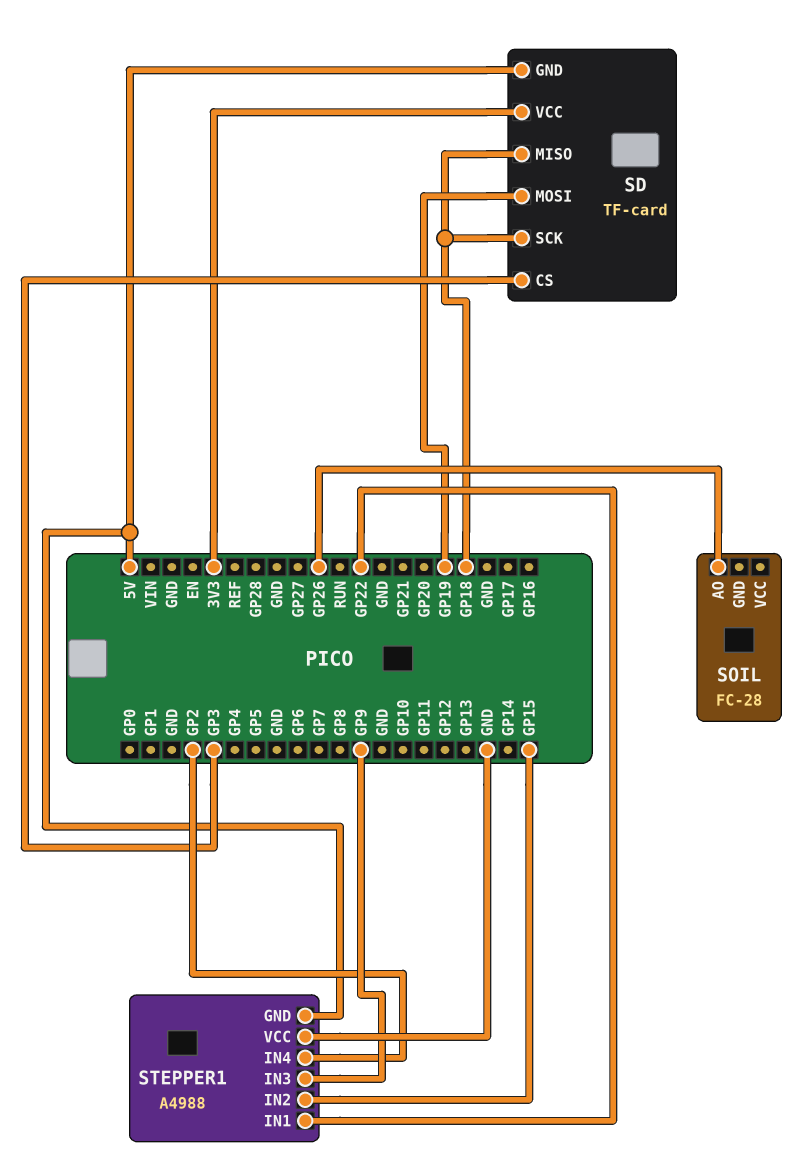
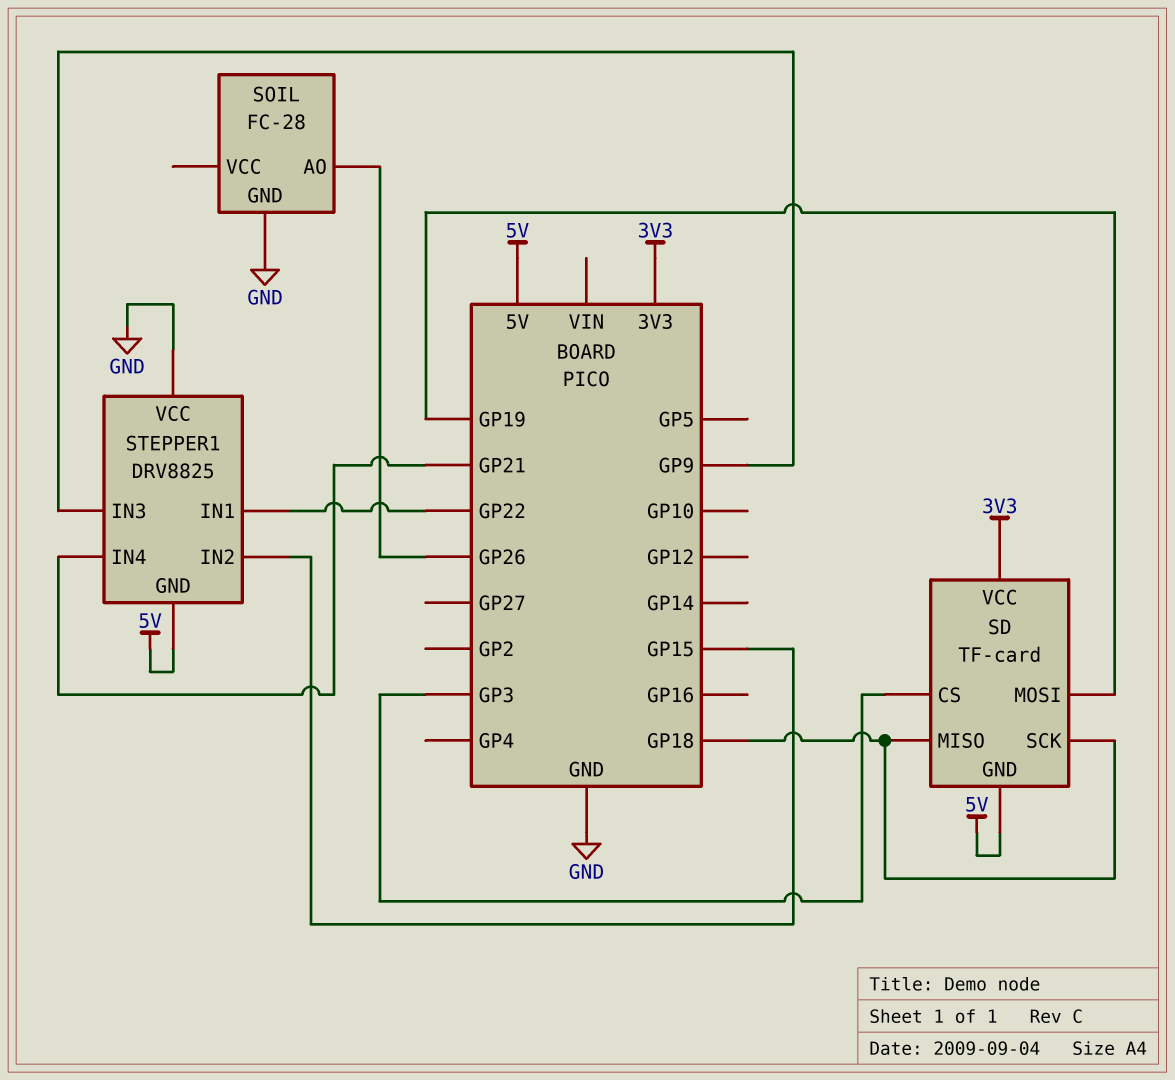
SOIL pin GND: none -> GND
STEPPER1: A4988 -> DRV8825
STEPPER1 pin IN4: GP2 -> GP21

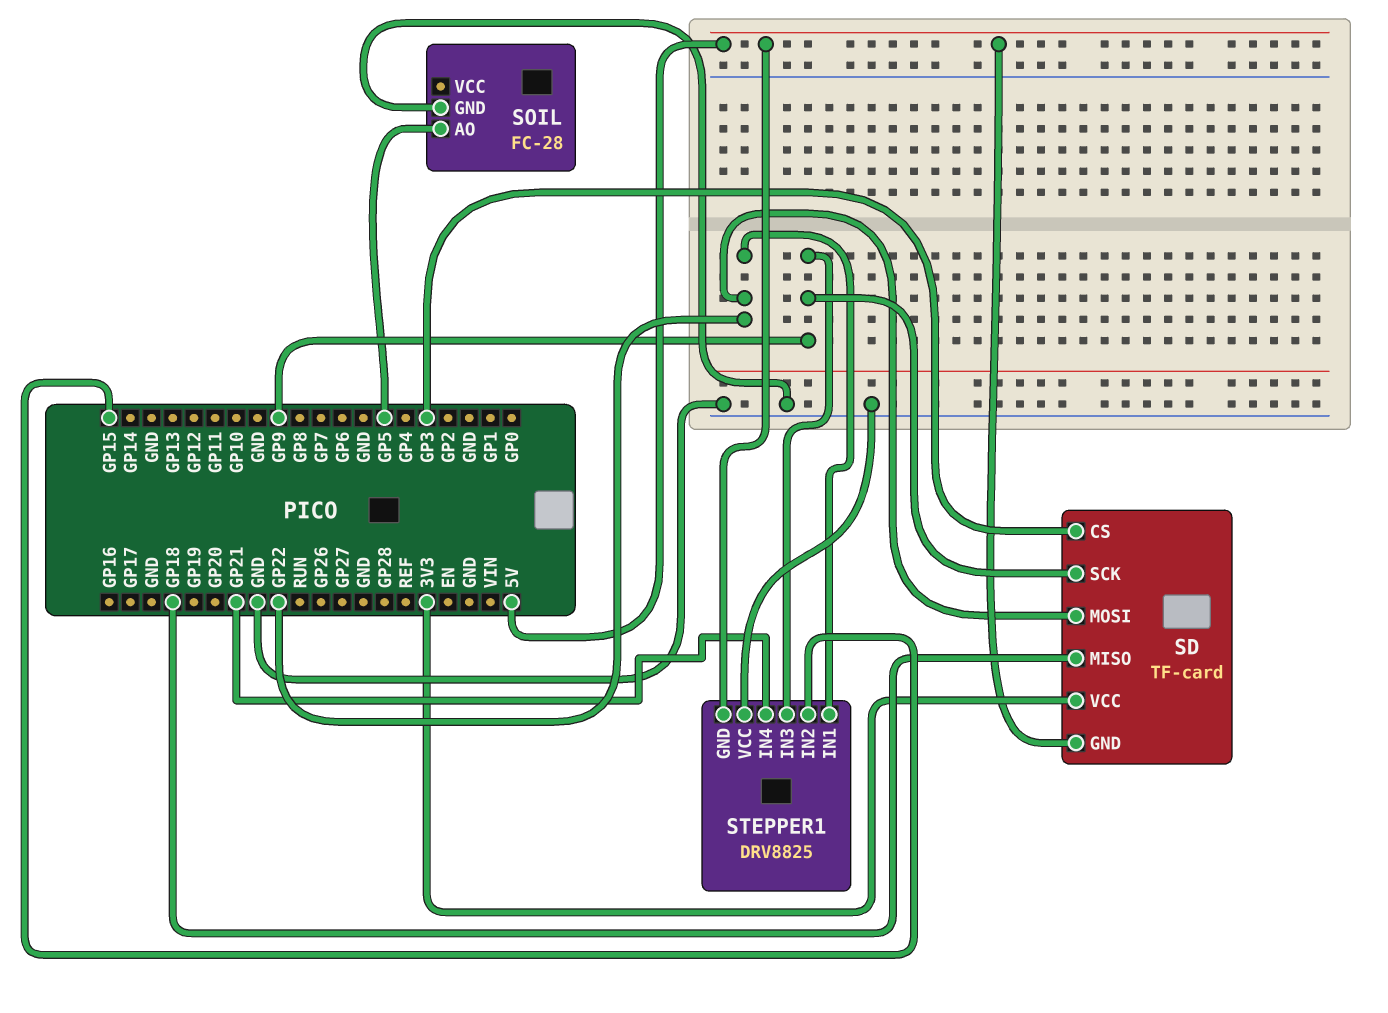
SD pin MOSI: GP19 -> GP22
SD pin SCK: GP18 -> GP9
SOIL pin AO: GP26 -> GP5

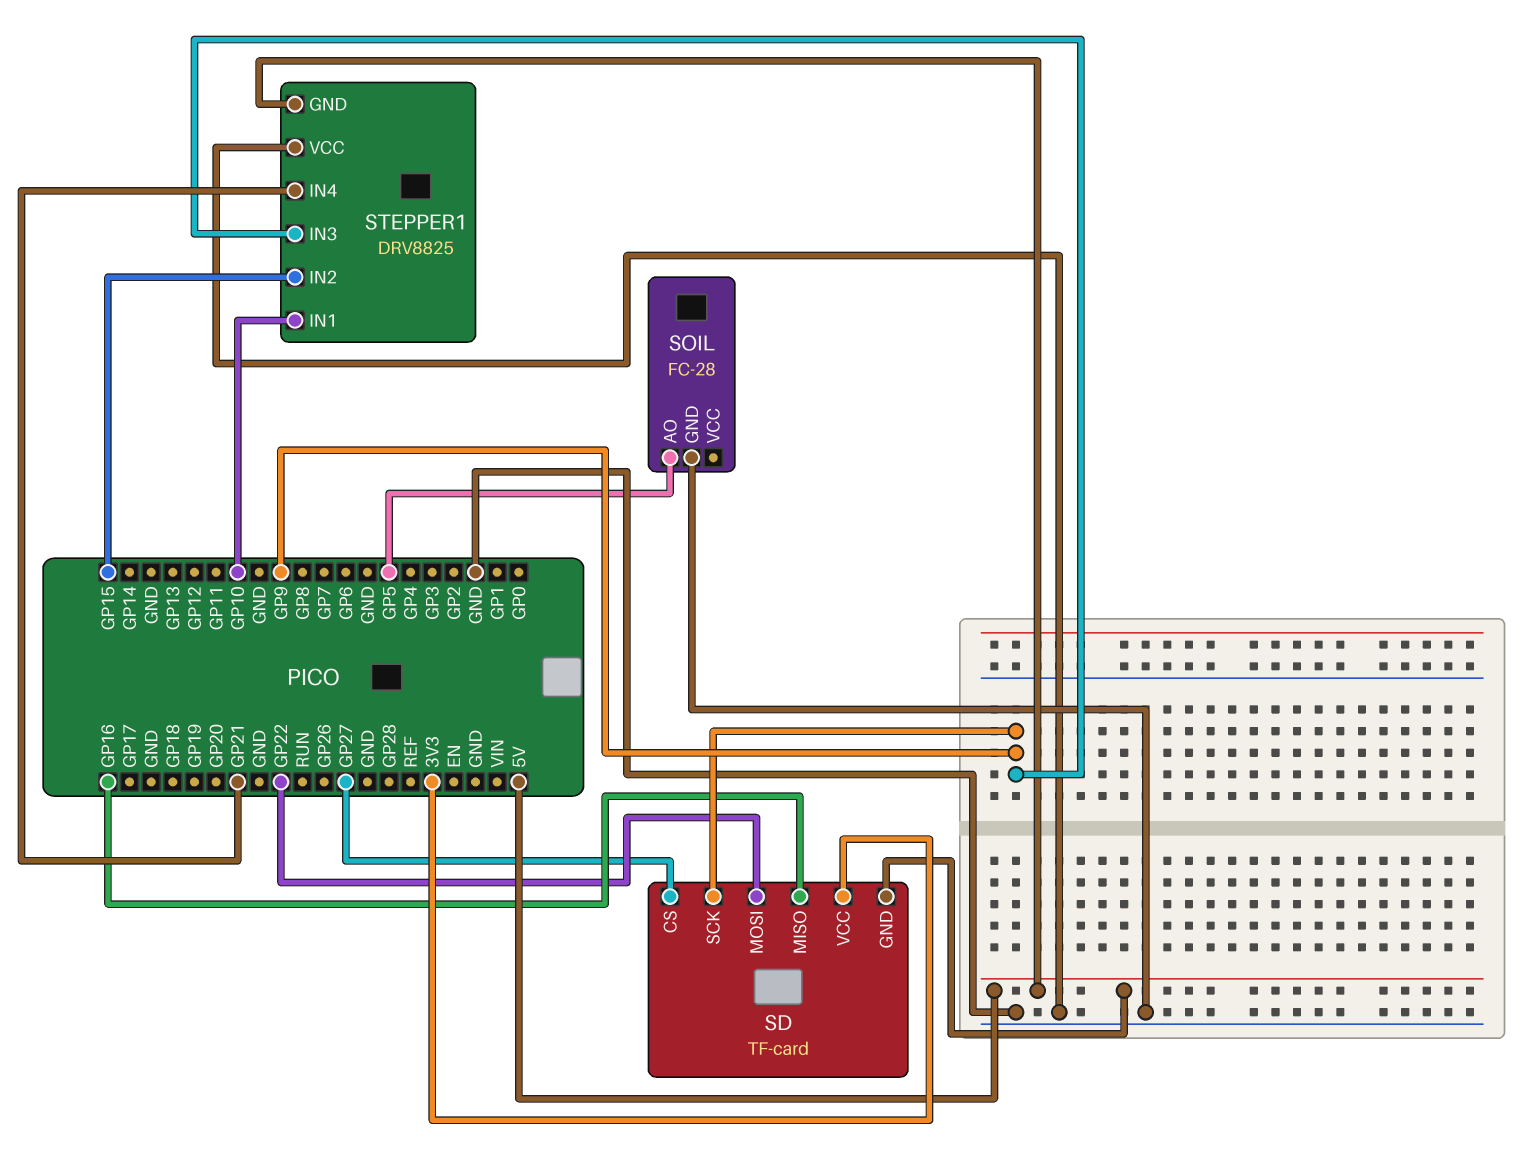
SD pin CS: GP3 -> GP27
SD pin MISO: GP18 -> GP16
STEPPER1 pin IN1: GP22 -> GP10

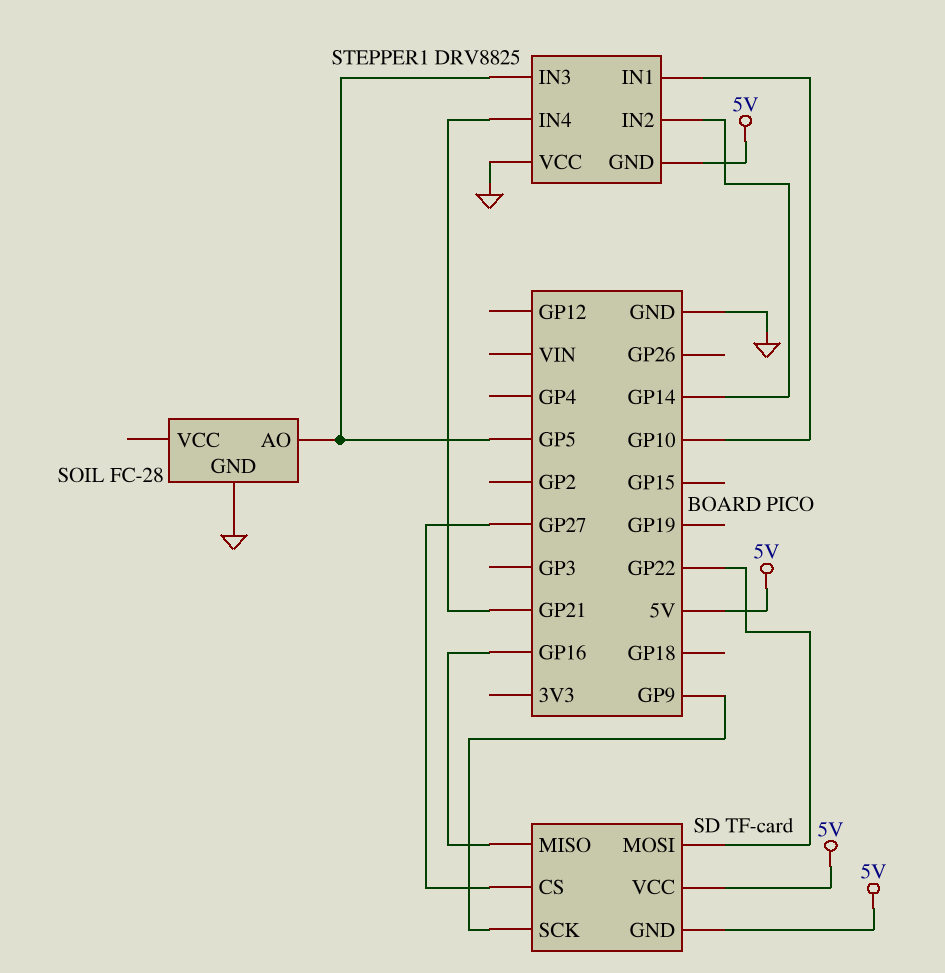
SD pin VCC: 3V3 -> 5V
STEPPER1 pin IN2: GP15 -> GP14
STEPPER1 pin IN3: GP9 -> GP5

